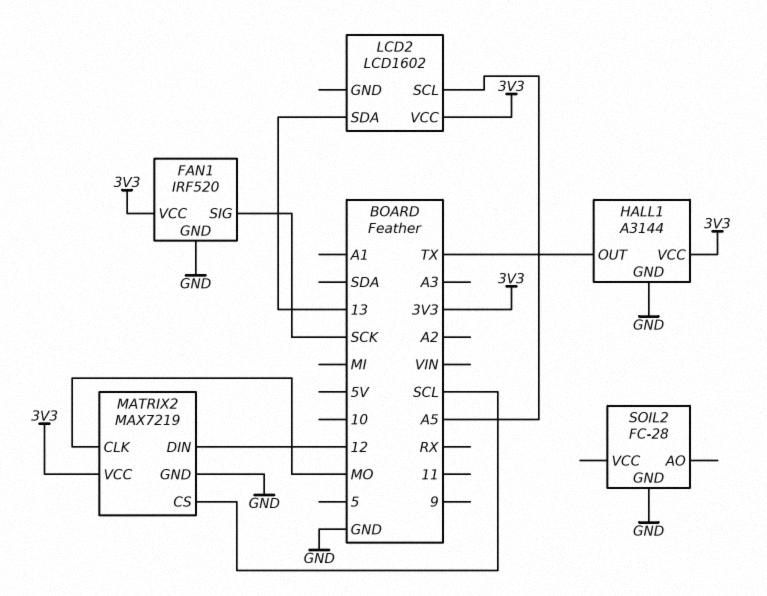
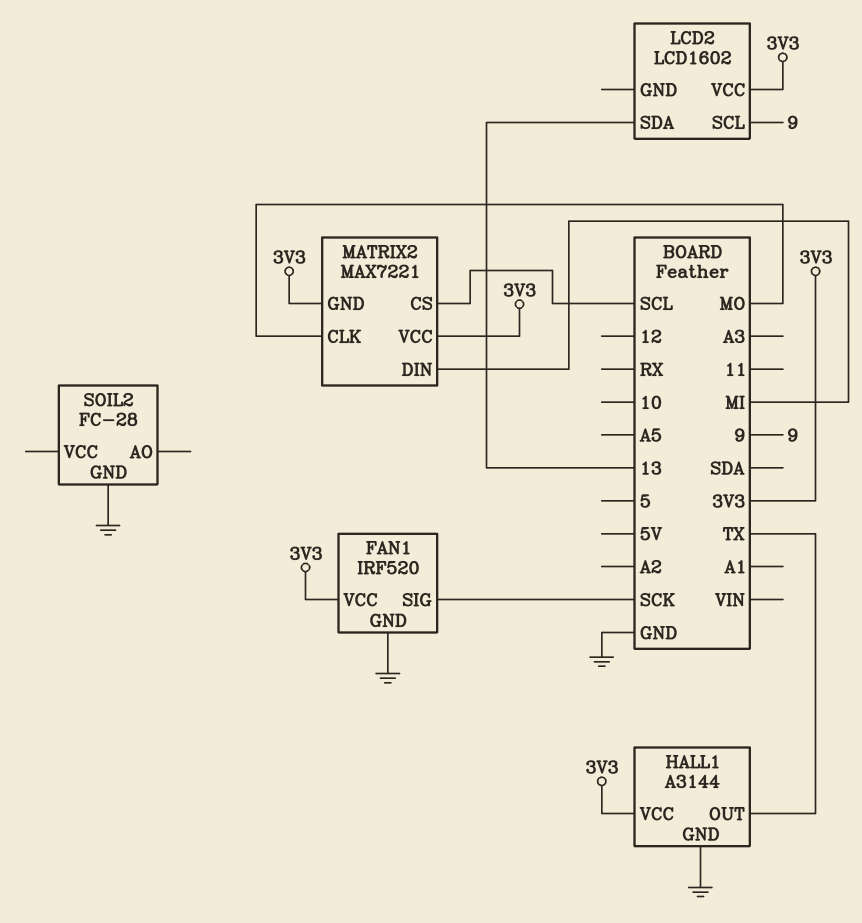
LCD2 pin SCL: A5 -> 9
MATRIX2: MAX7219 -> MAX7221
MATRIX2 pin DIN: 12 -> MI
MATRIX2 pin GND: GND -> 3V3

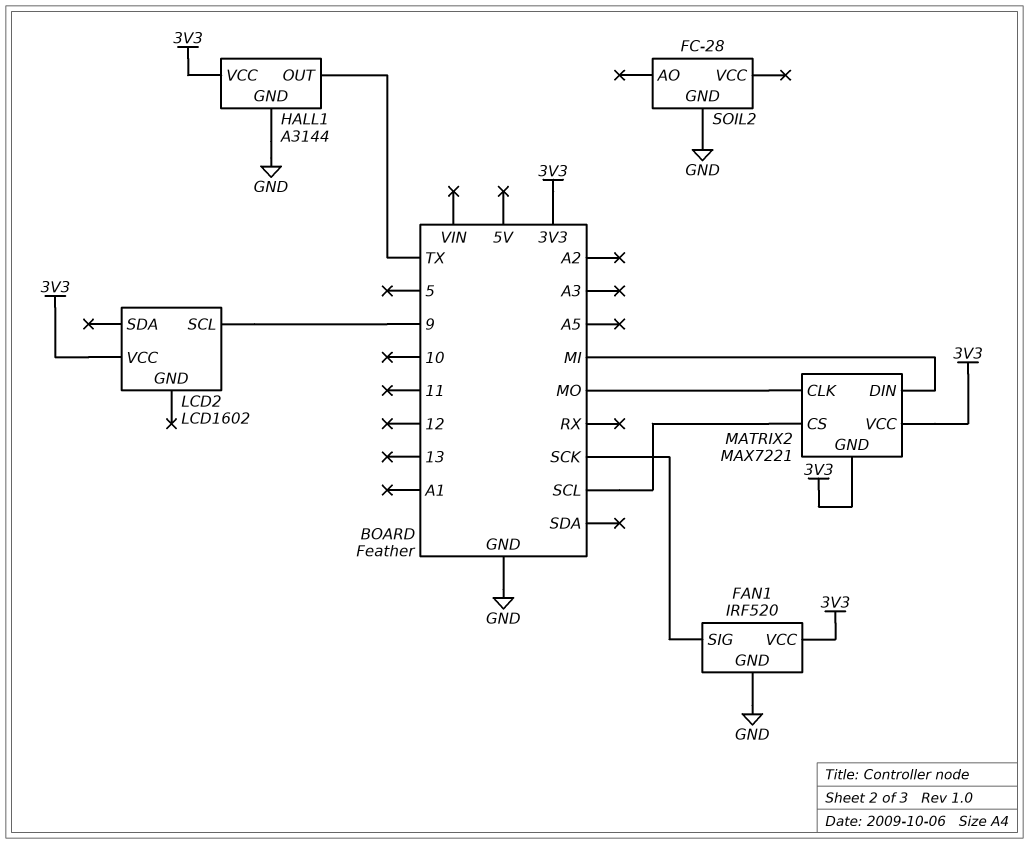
LCD2 pin SDA: 13 -> none

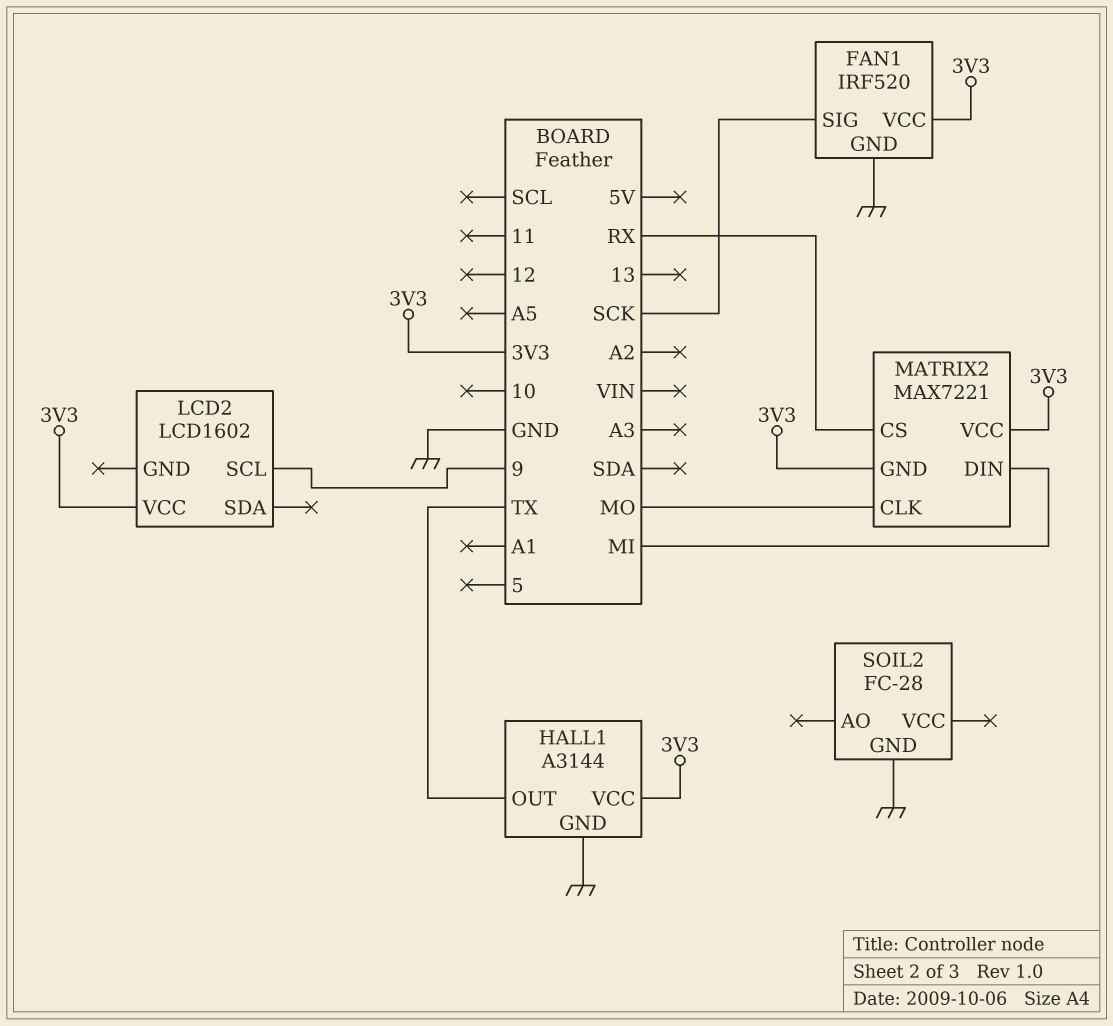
MATRIX2 pin CS: SCL -> RX

